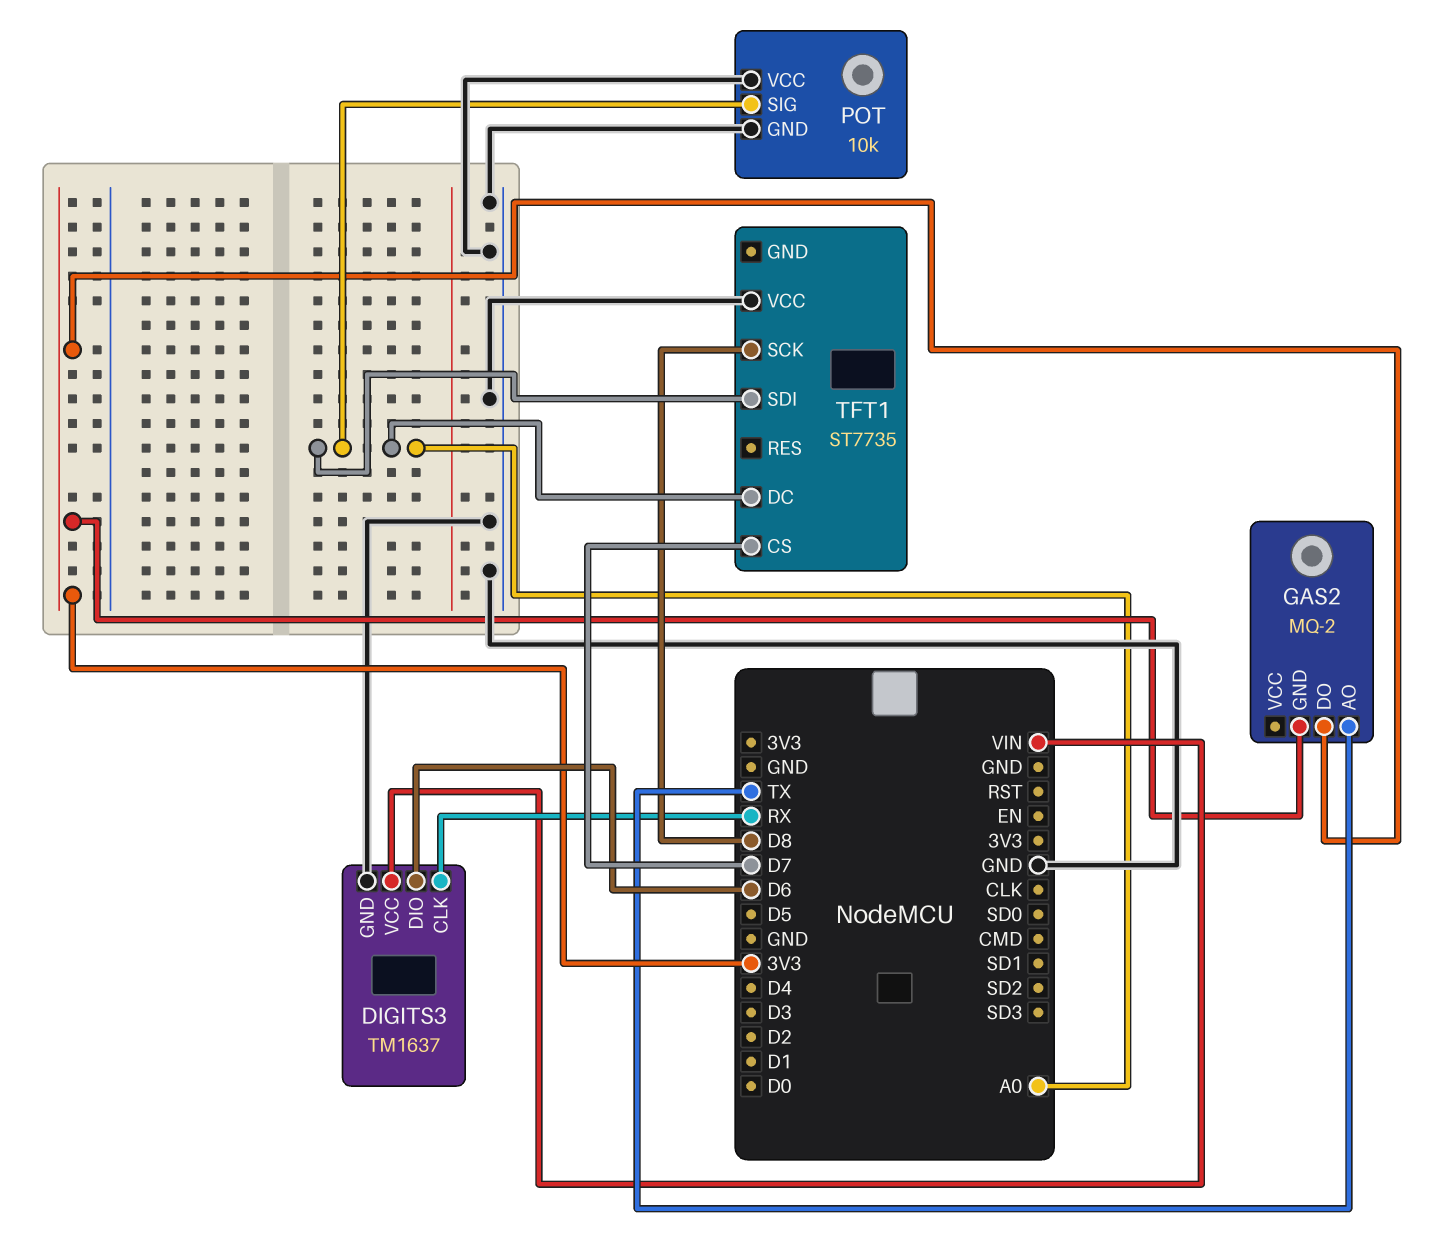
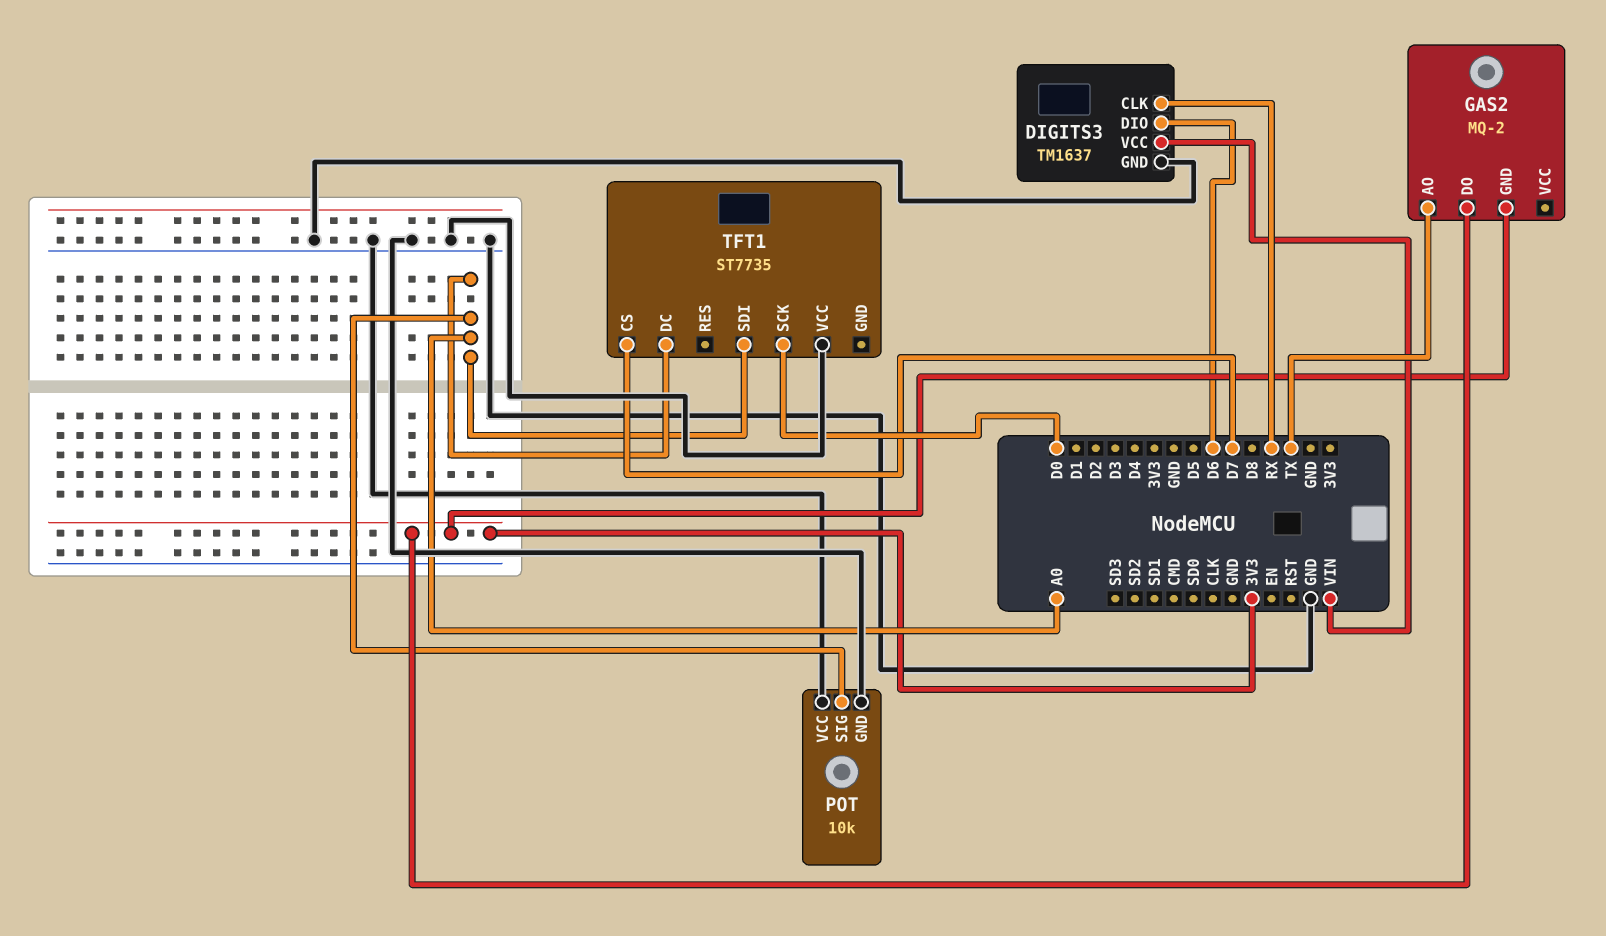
TFT1 pin SCK: D8 -> D0

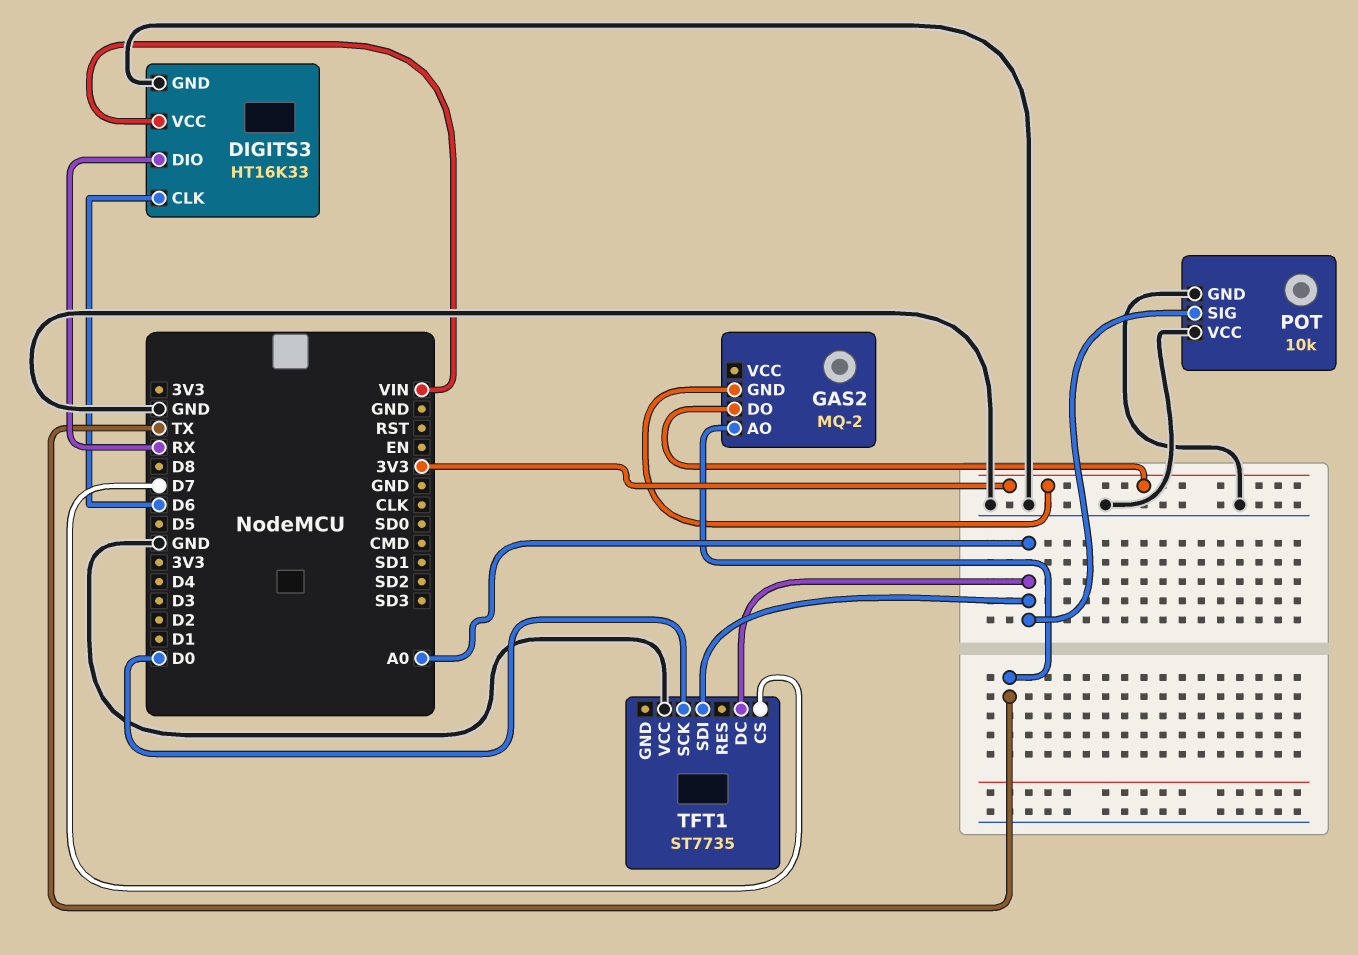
DIGITS3: TM1637 -> HT16K33
DIGITS3 pin CLK: RX -> D6
DIGITS3 pin DIO: D6 -> RX

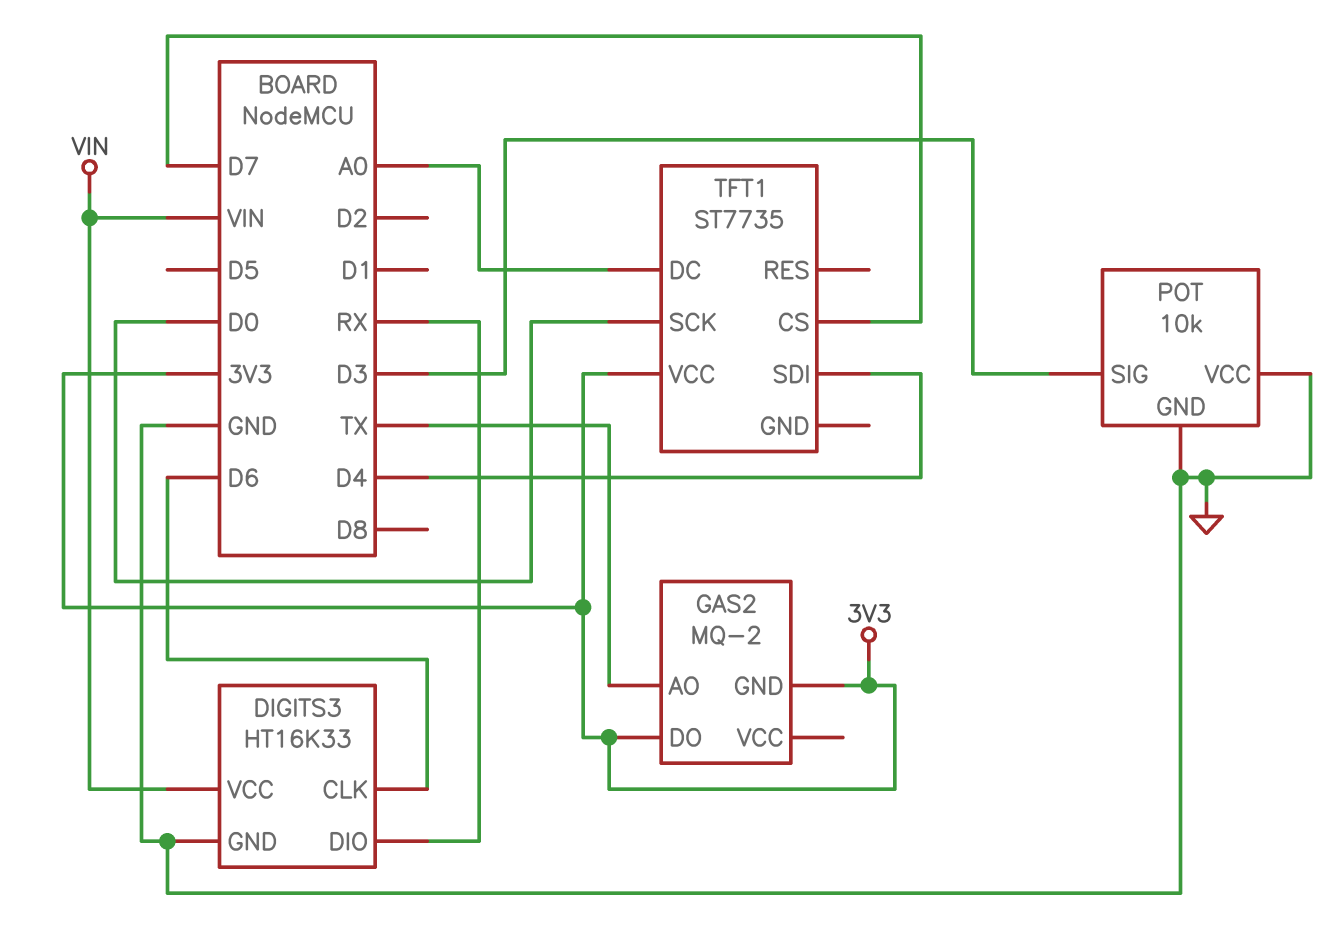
POT pin SIG: A0 -> D3
TFT1 pin SDI: A0 -> D4
TFT1 pin VCC: GND -> 3V3

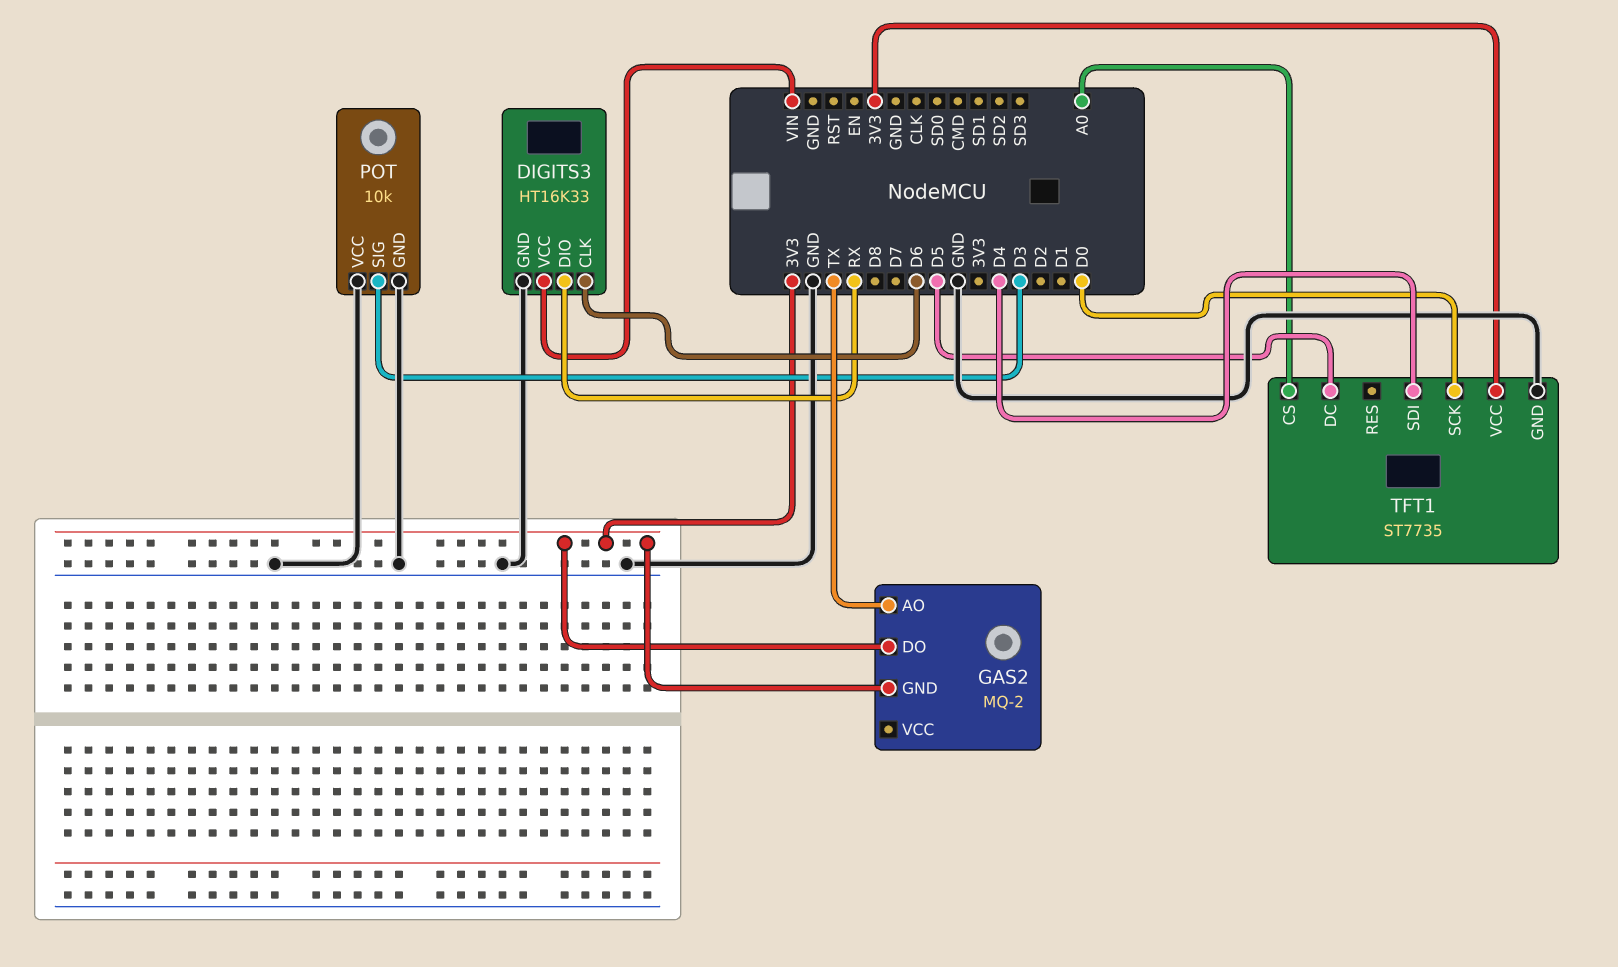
TFT1 pin CS: D7 -> A0
TFT1 pin DC: A0 -> D5
TFT1 pin GND: none -> GND

